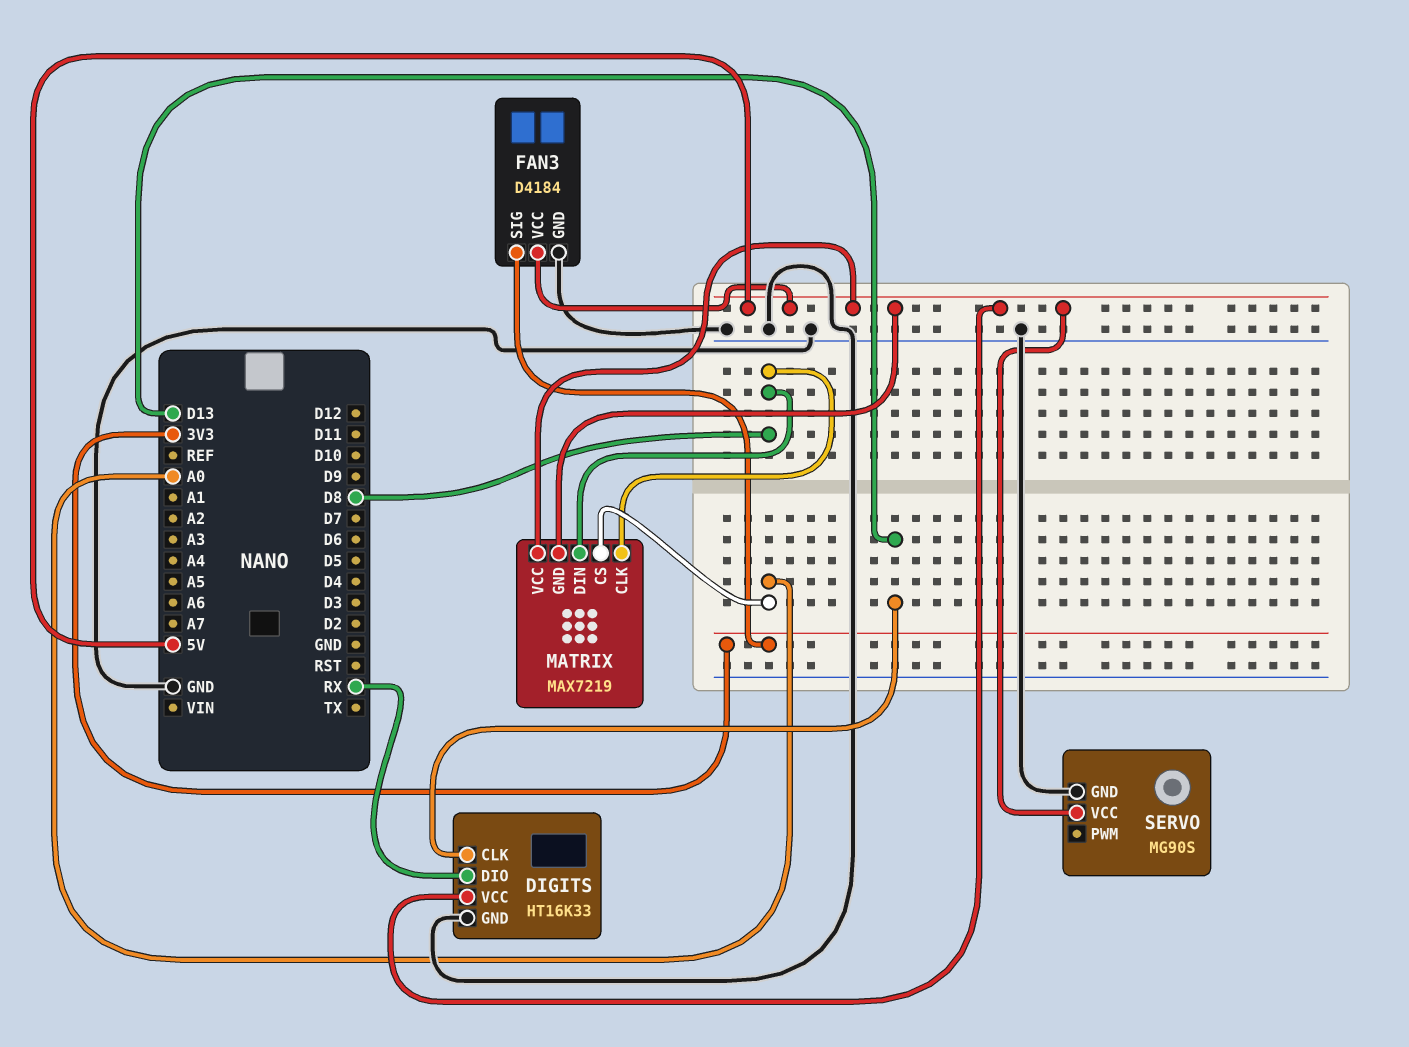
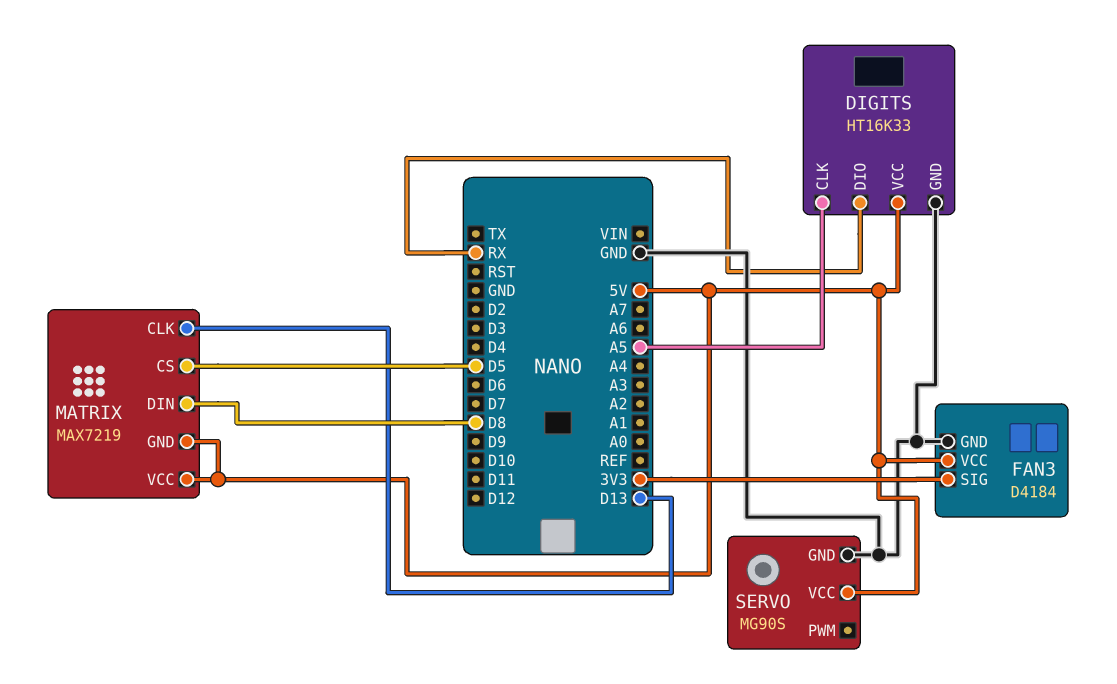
DIGITS pin CLK: D13 -> A5
MATRIX pin CLK: D8 -> D13
MATRIX pin CS: A0 -> D5

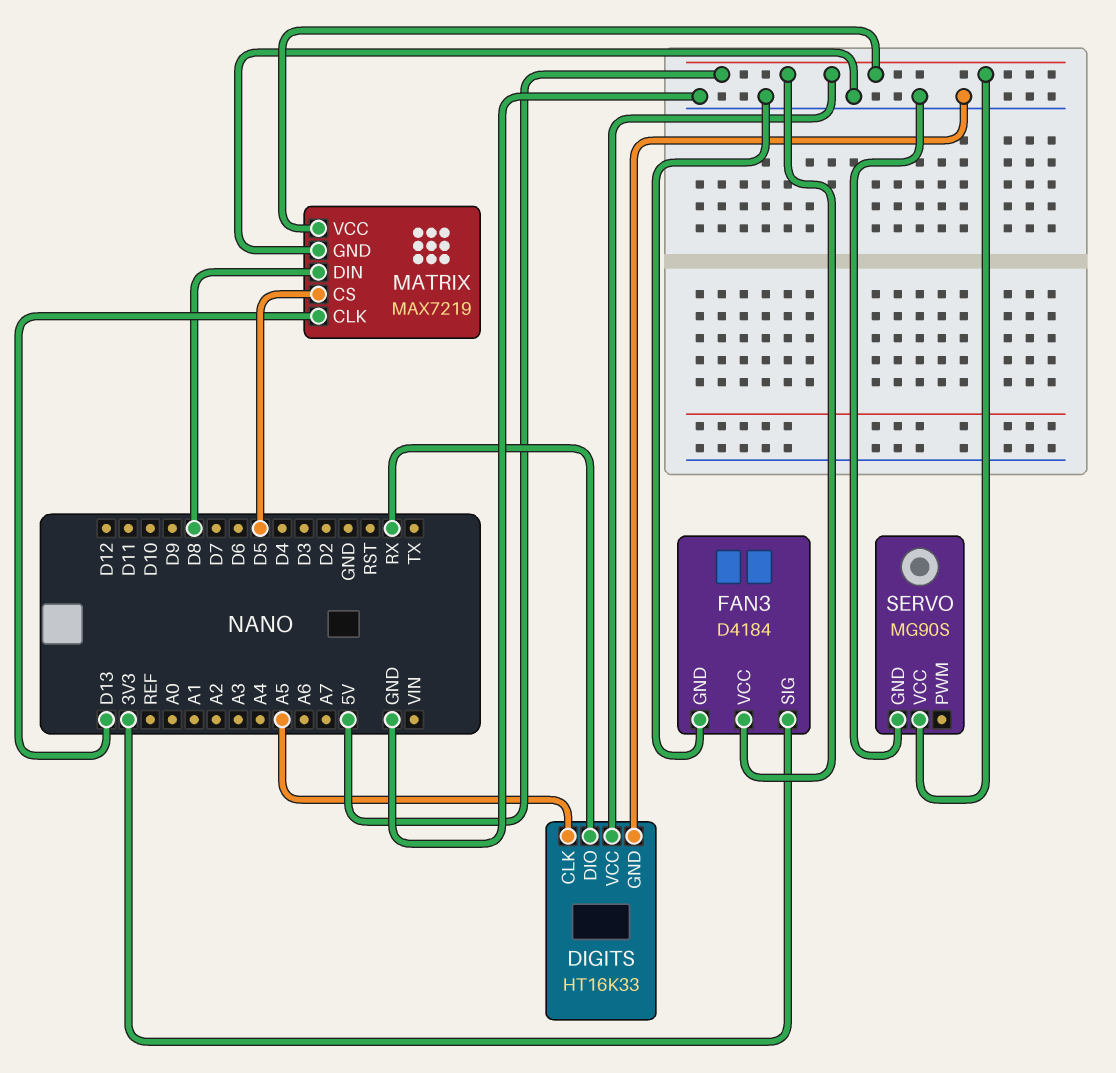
MATRIX pin GND: 5V -> GND

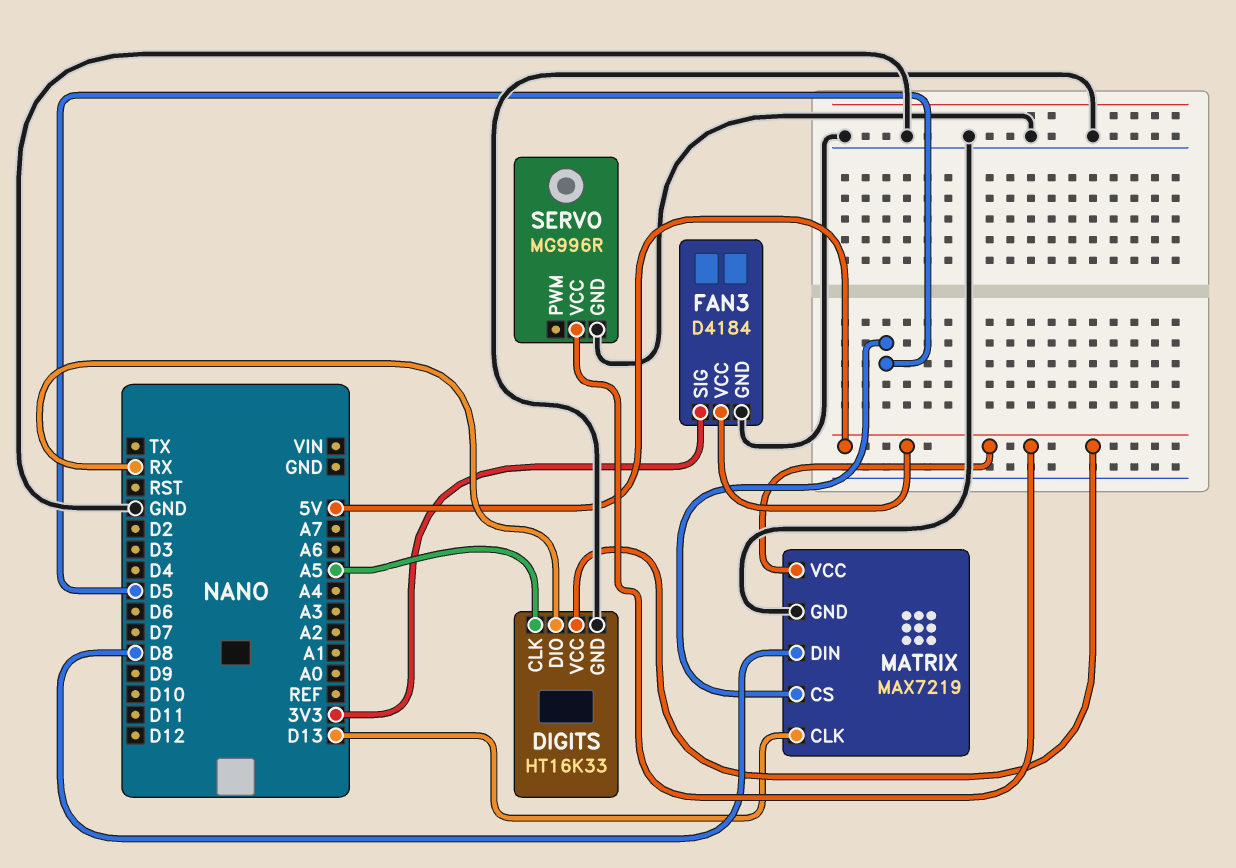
SERVO: MG90S -> MG996R

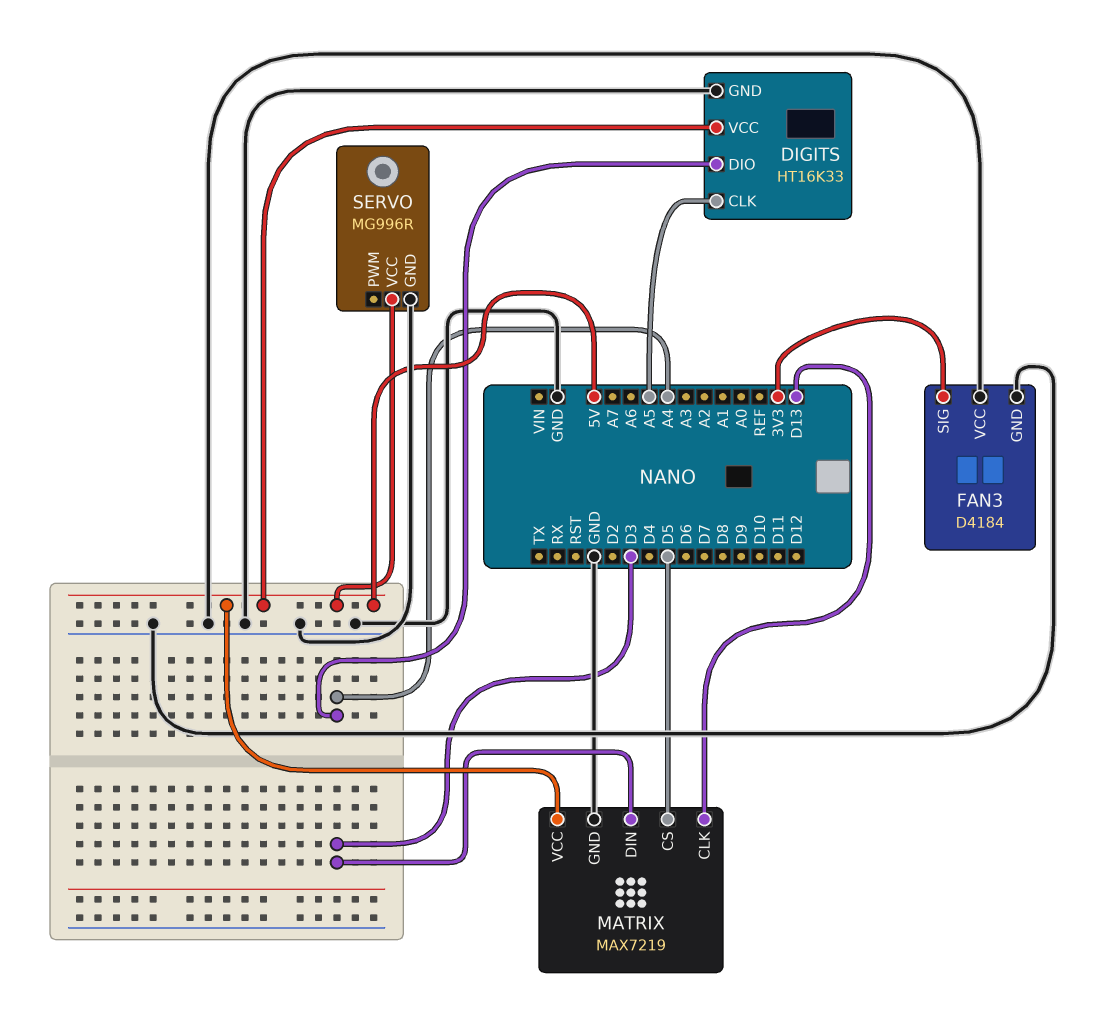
DIGITS pin DIO: RX -> A4
FAN3 pin VCC: 5V -> GND
MATRIX pin DIN: D8 -> D3

